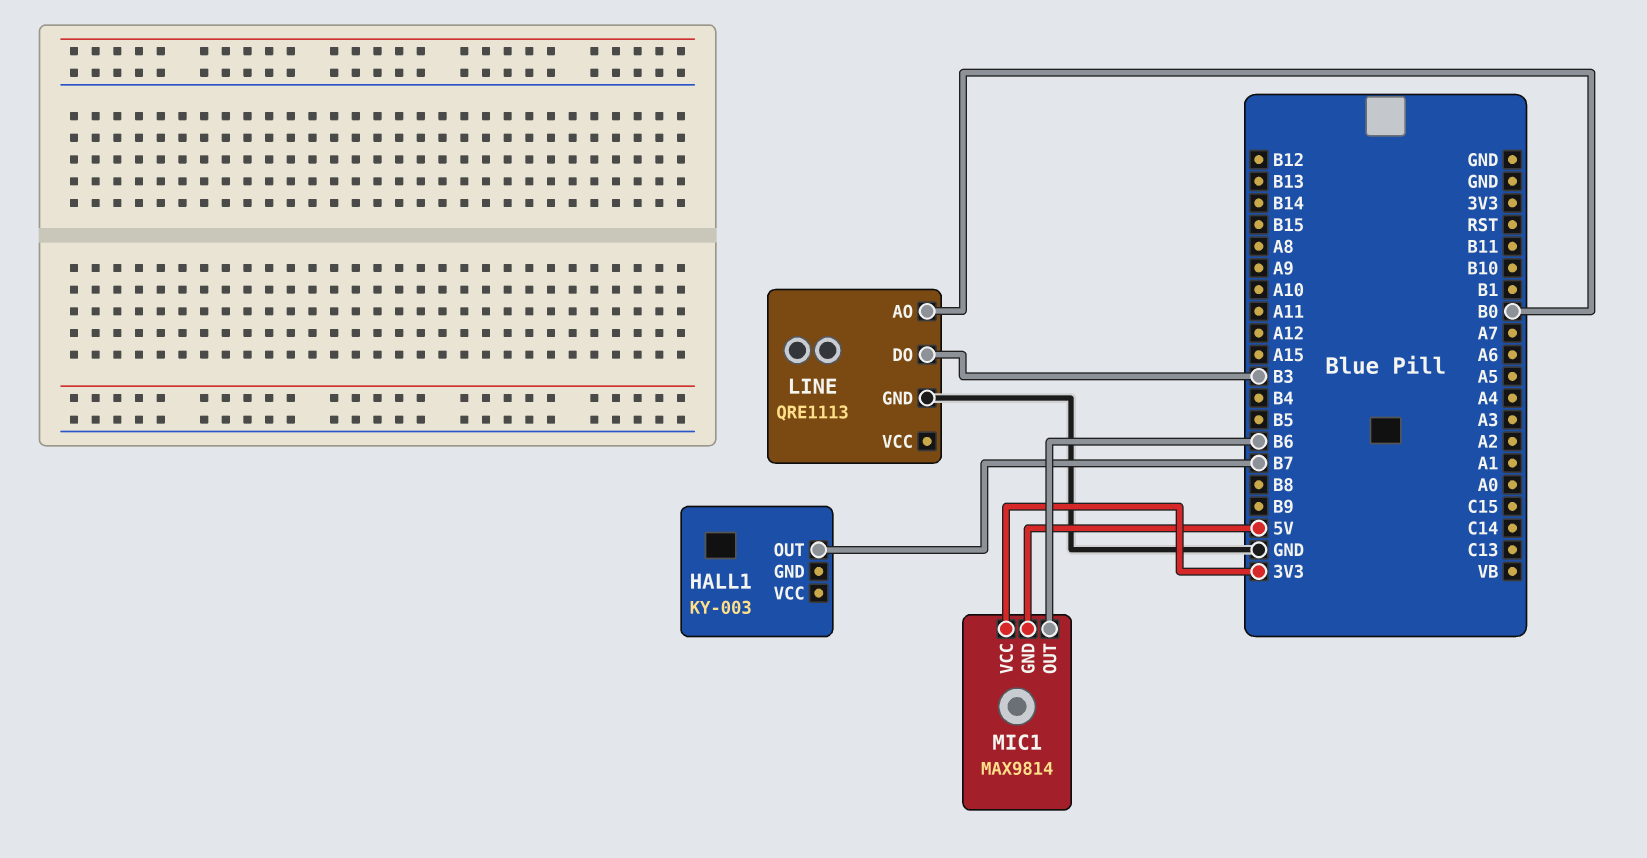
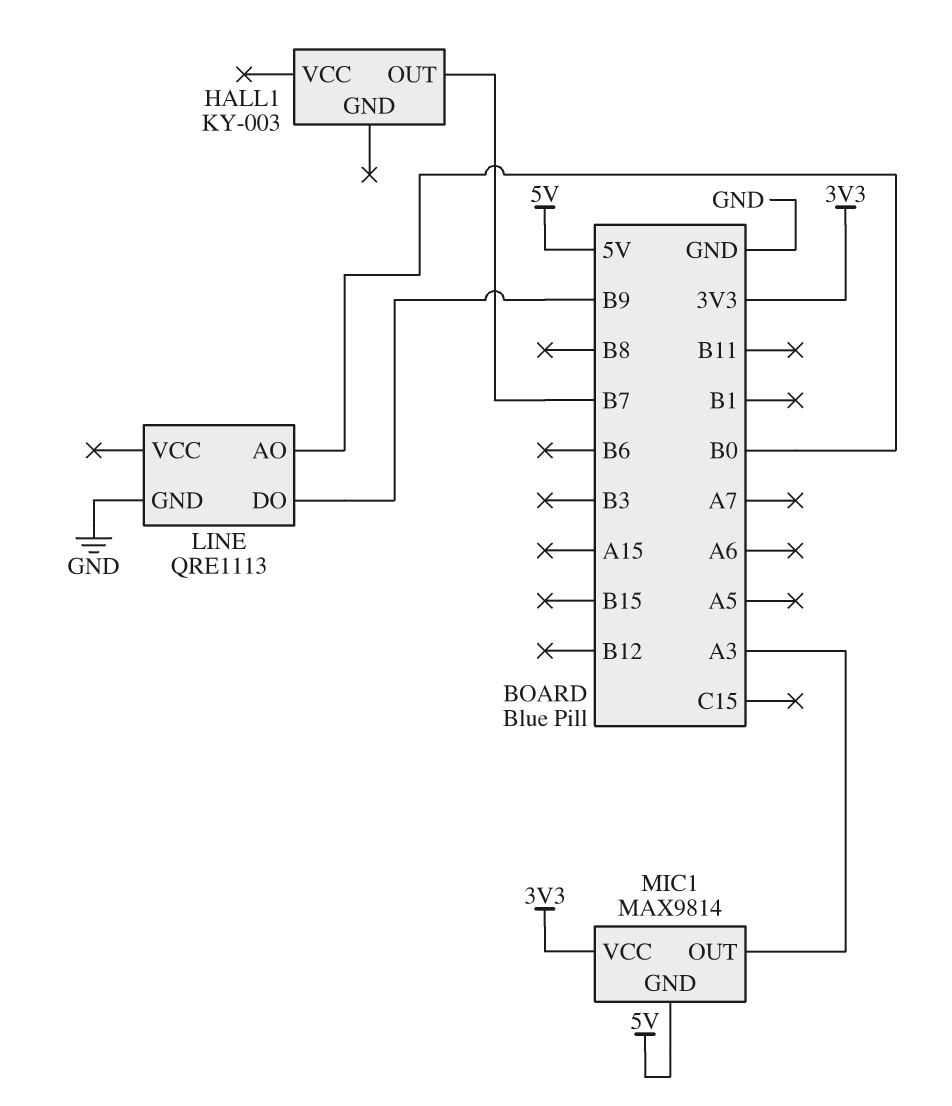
LINE pin DO: B3 -> B9
MIC1 pin OUT: B6 -> A3

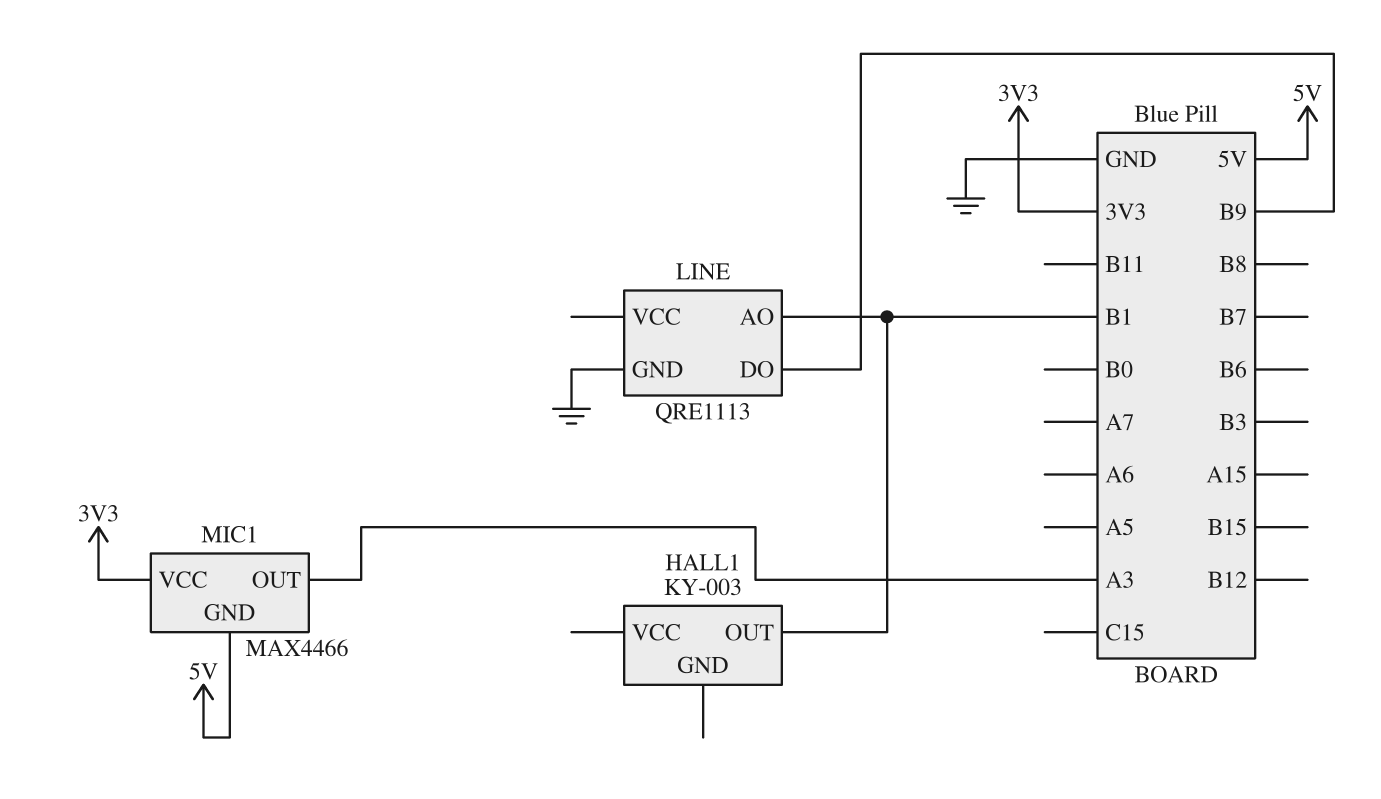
HALL1 pin OUT: B7 -> B1
LINE pin AO: B0 -> B1
MIC1: MAX9814 -> MAX4466

